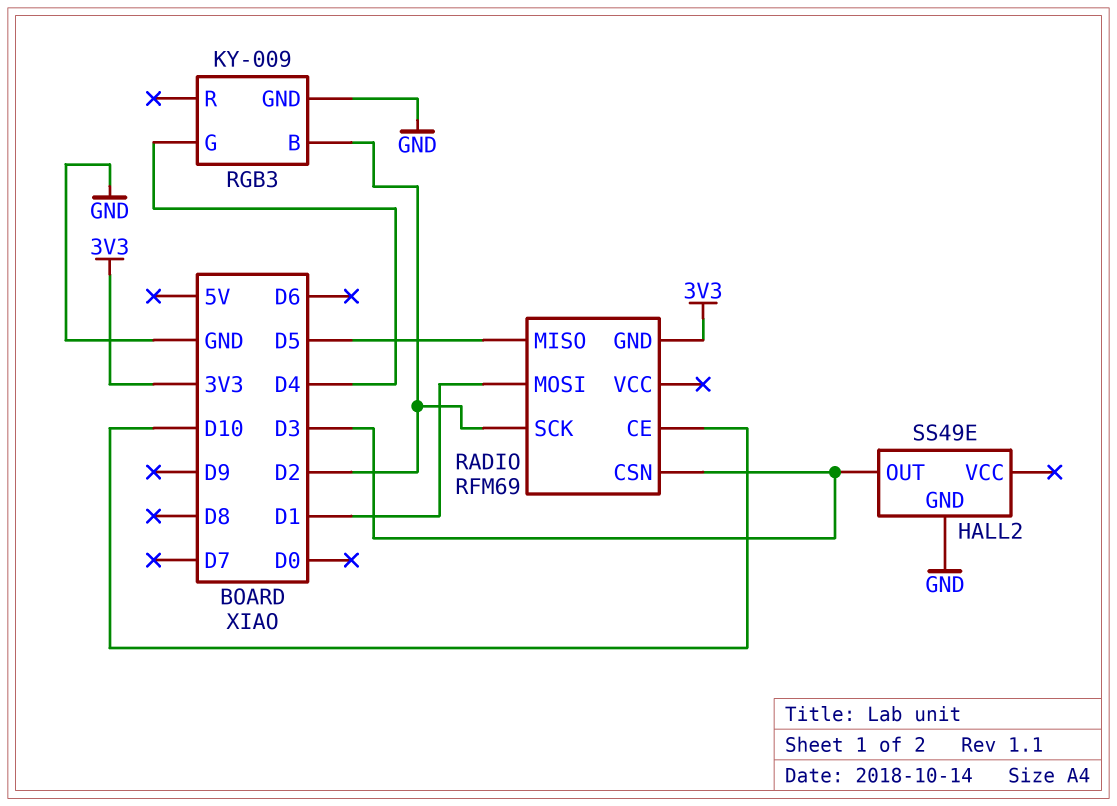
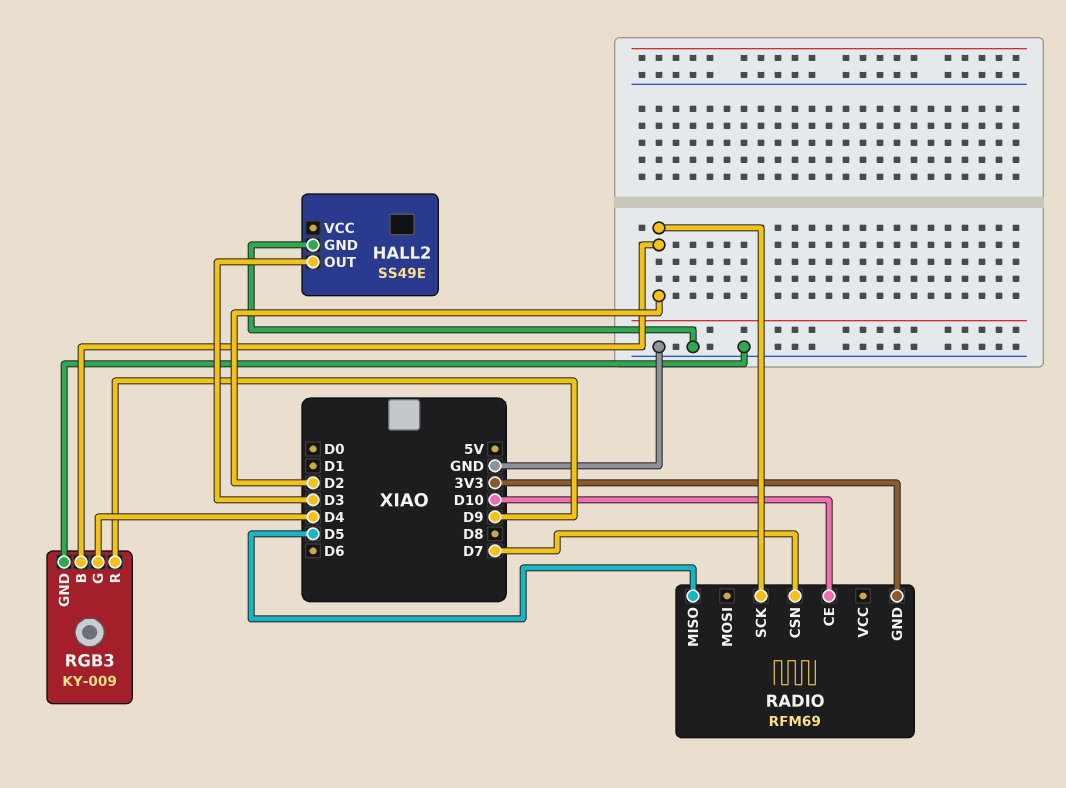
RADIO pin CSN: D3 -> D7
RADIO pin MOSI: D1 -> none
RGB3 pin R: none -> D9

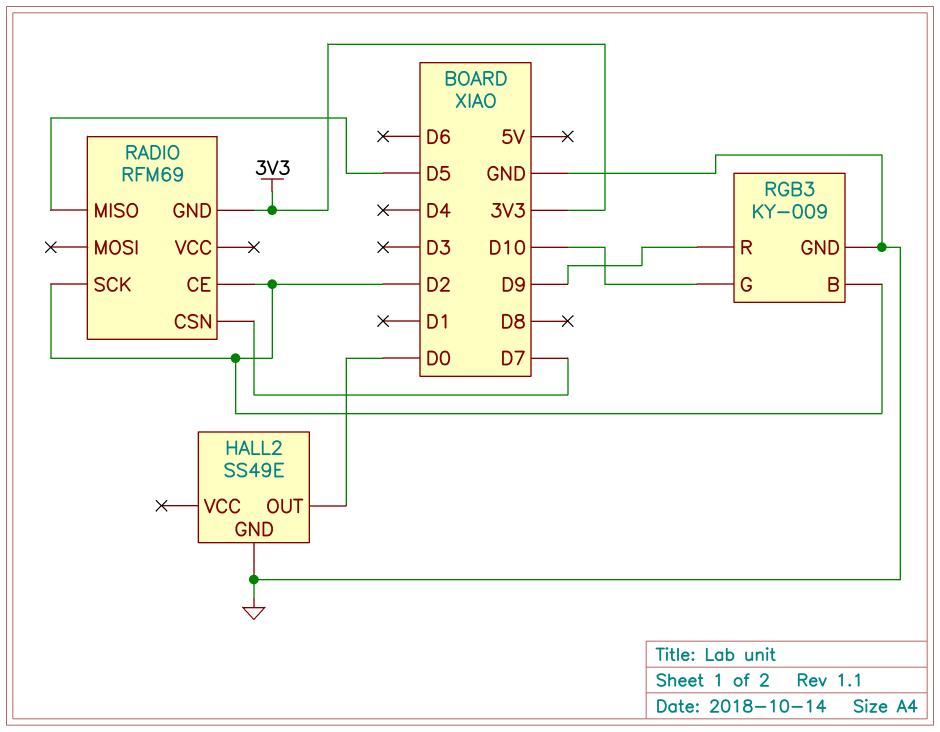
HALL2 pin OUT: D3 -> D0
RADIO pin CE: D10 -> D2
RGB3 pin G: D4 -> D10

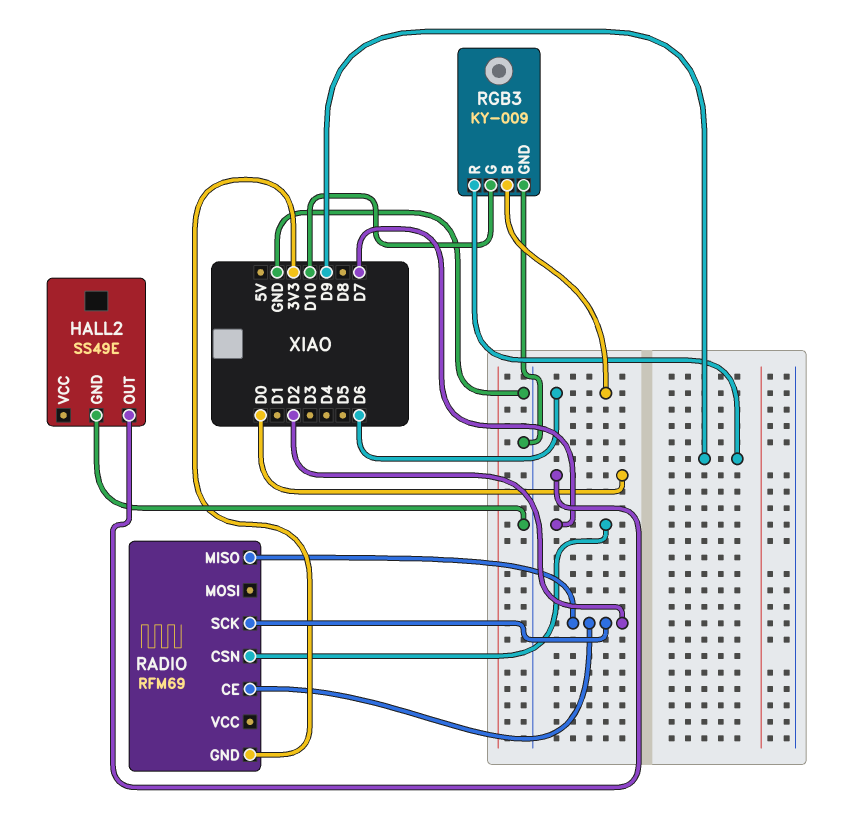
RADIO pin MISO: D5 -> D2
RGB3 pin B: D2 -> D6

